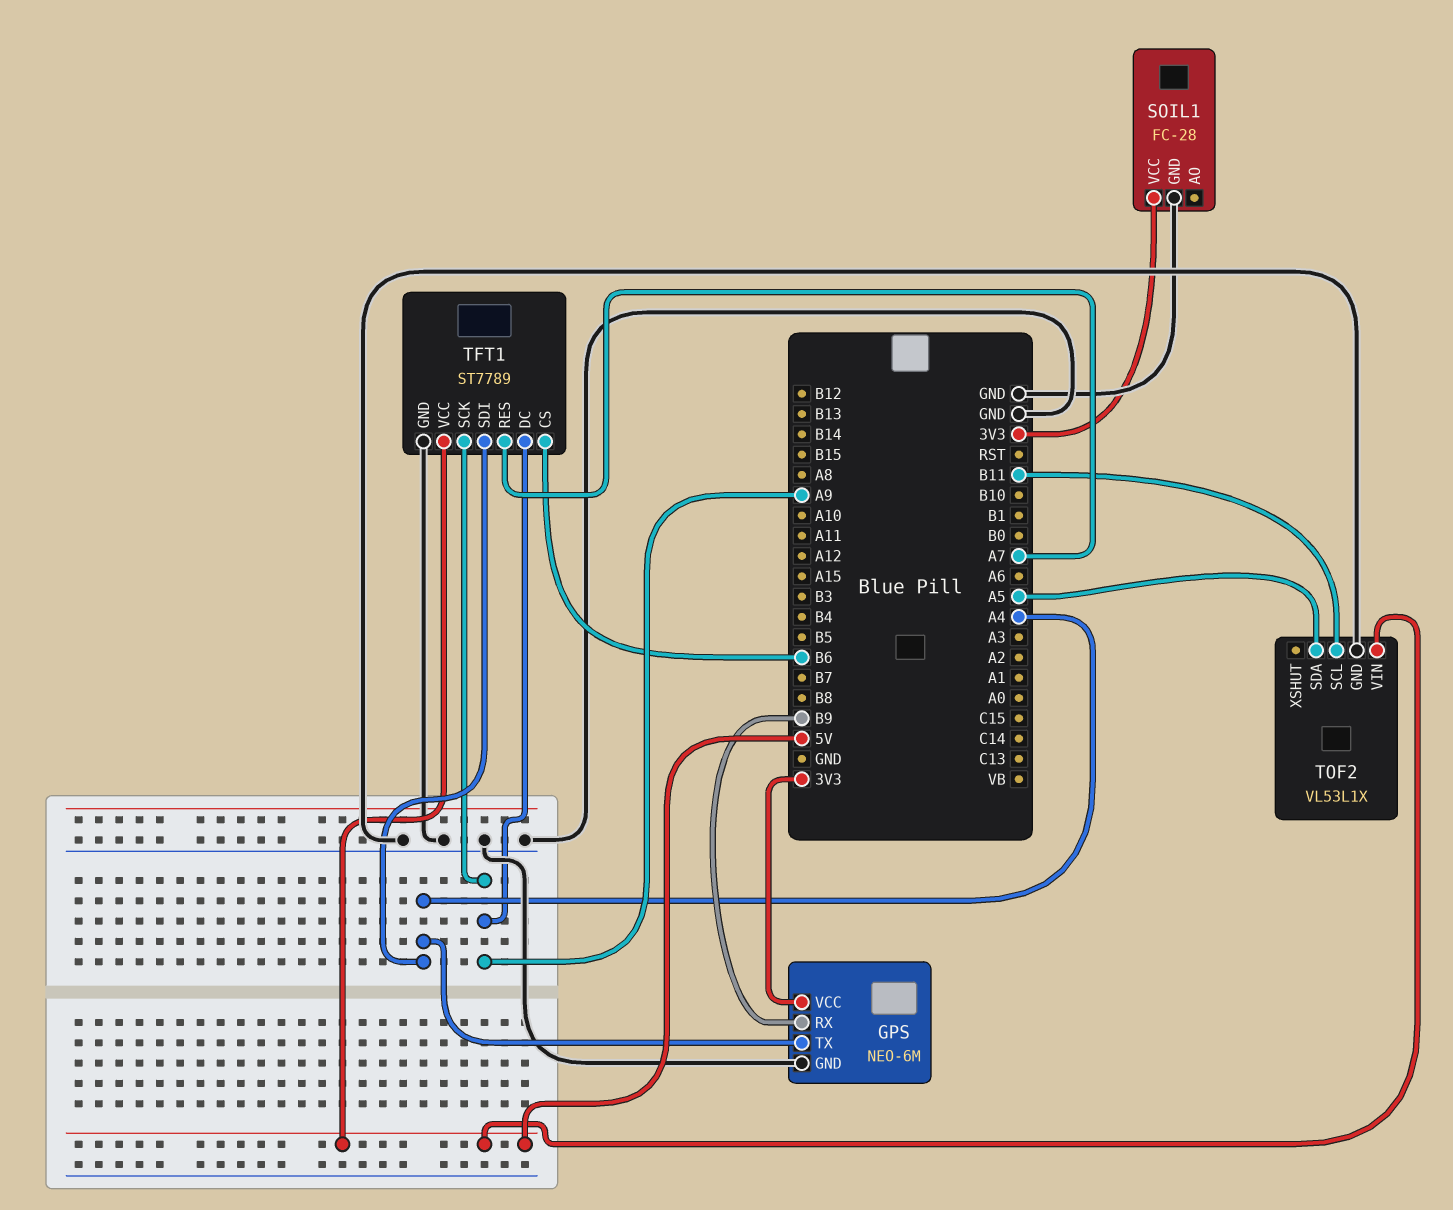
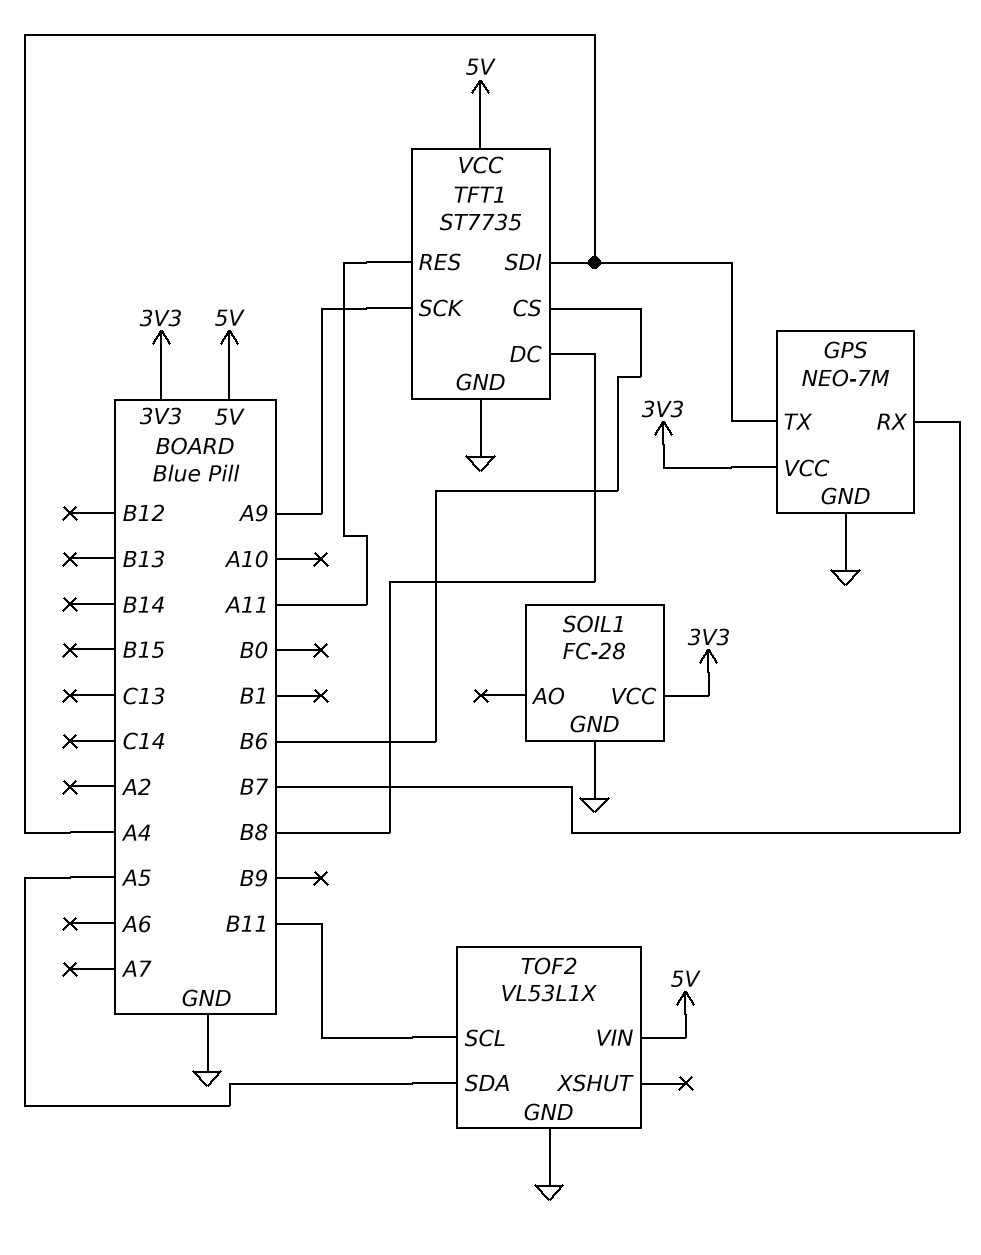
GPS: NEO-6M -> NEO-7M
GPS pin RX: B9 -> B7
TFT1: ST7789 -> ST7735
TFT1 pin DC: A9 -> B8
TFT1 pin RES: A7 -> A11

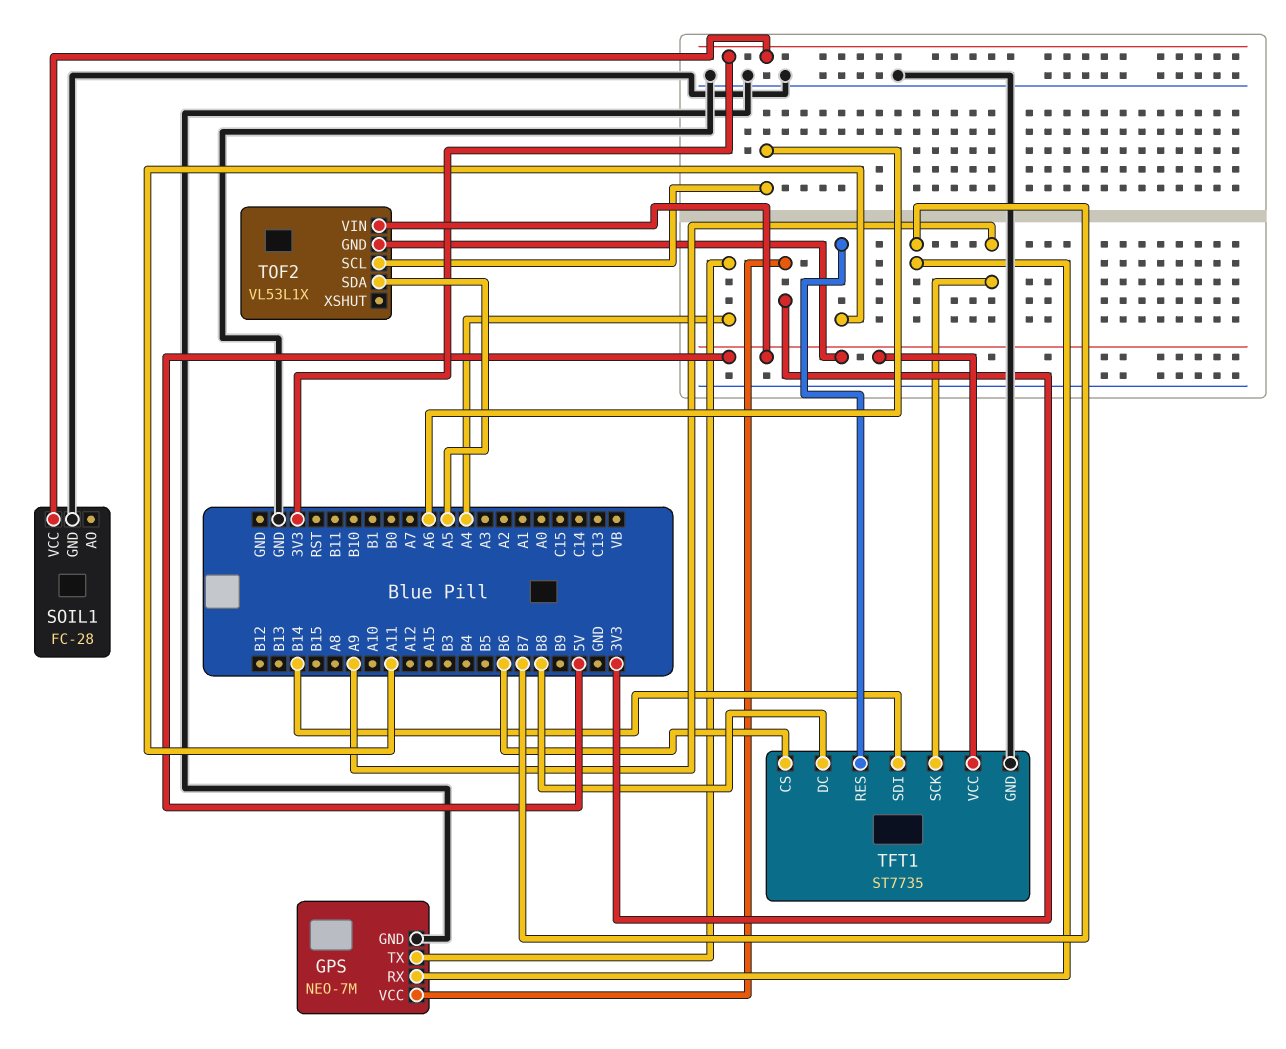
TFT1 pin SDI: A4 -> B14
TOF2 pin GND: GND -> 5V
TOF2 pin SCL: B11 -> A6

